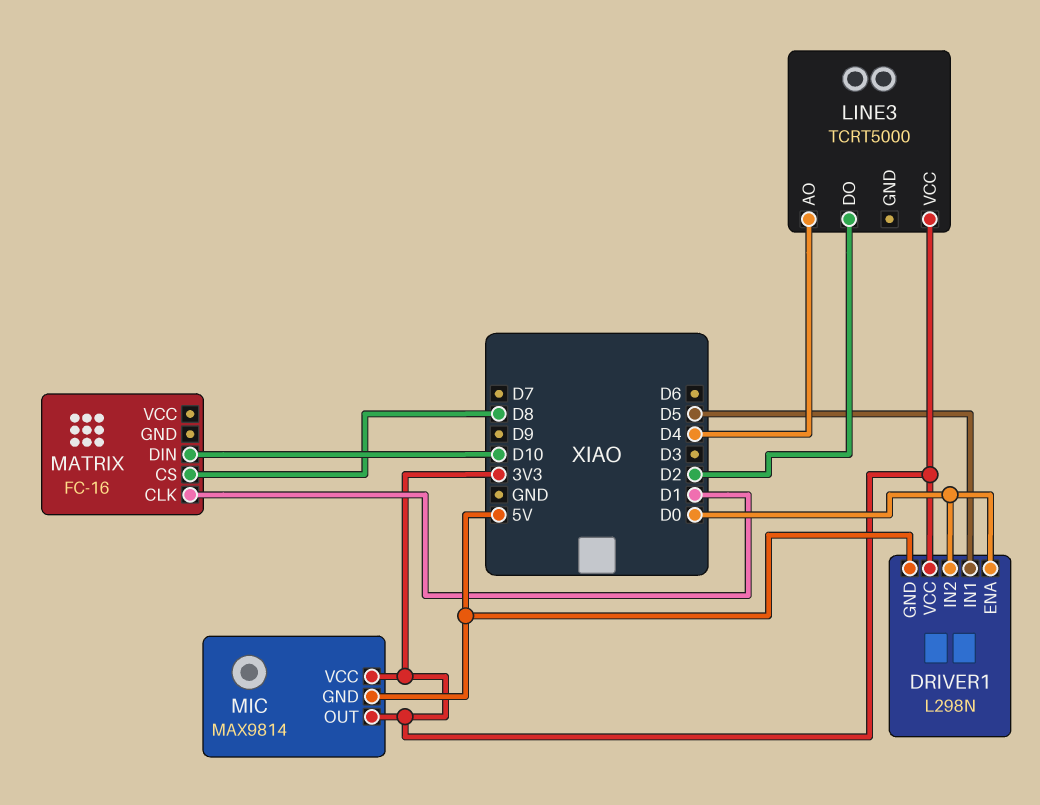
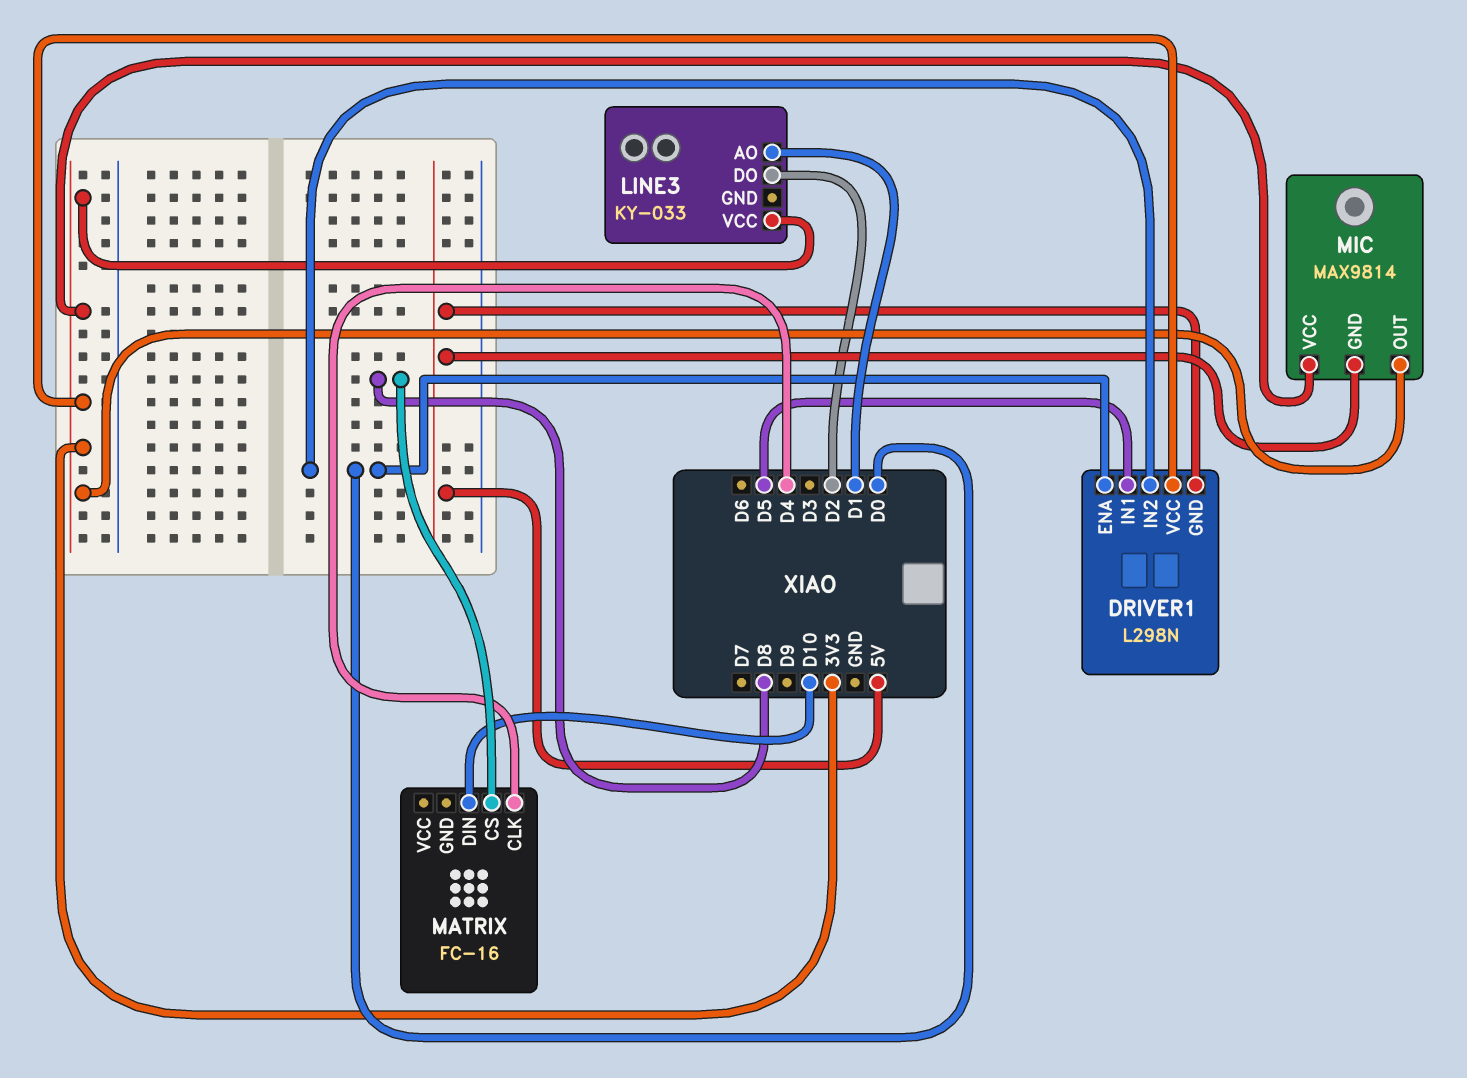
LINE3: TCRT5000 -> KY-033
LINE3 pin AO: D4 -> D1
MATRIX pin CLK: D1 -> D4

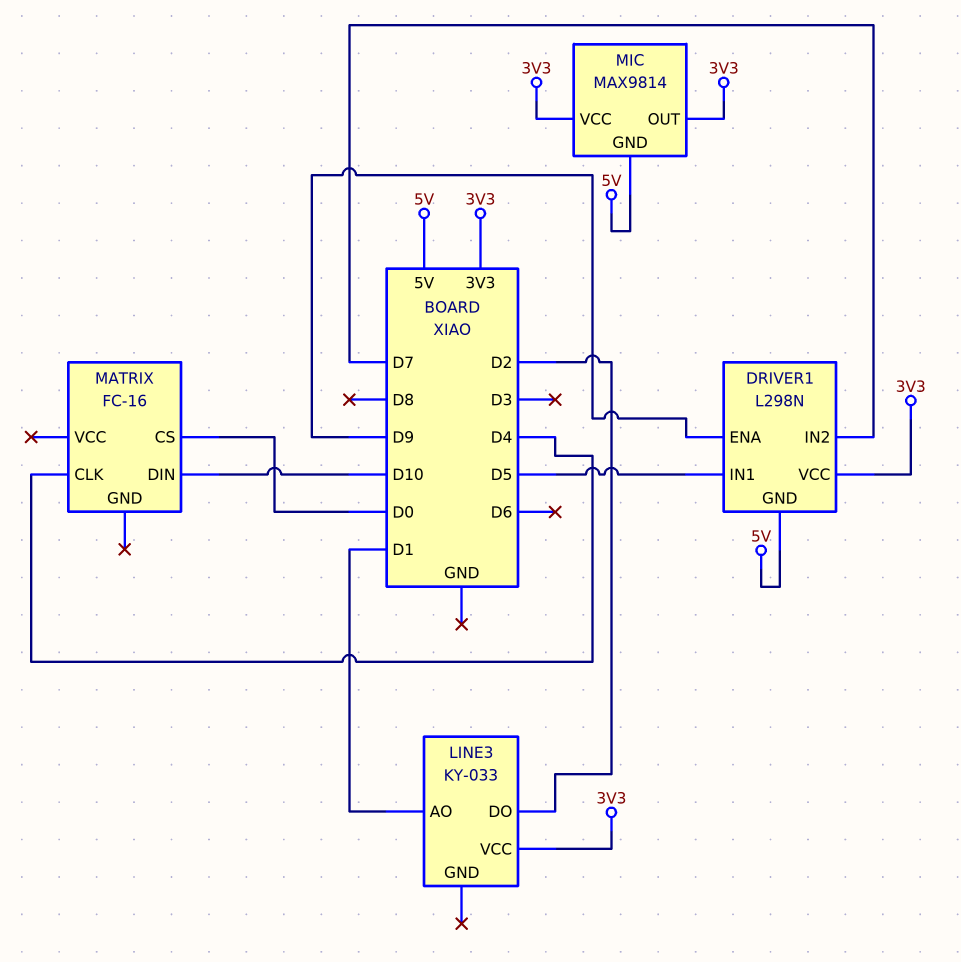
DRIVER1 pin ENA: D0 -> D9
DRIVER1 pin IN2: D0 -> D7
MATRIX pin CS: D8 -> D0

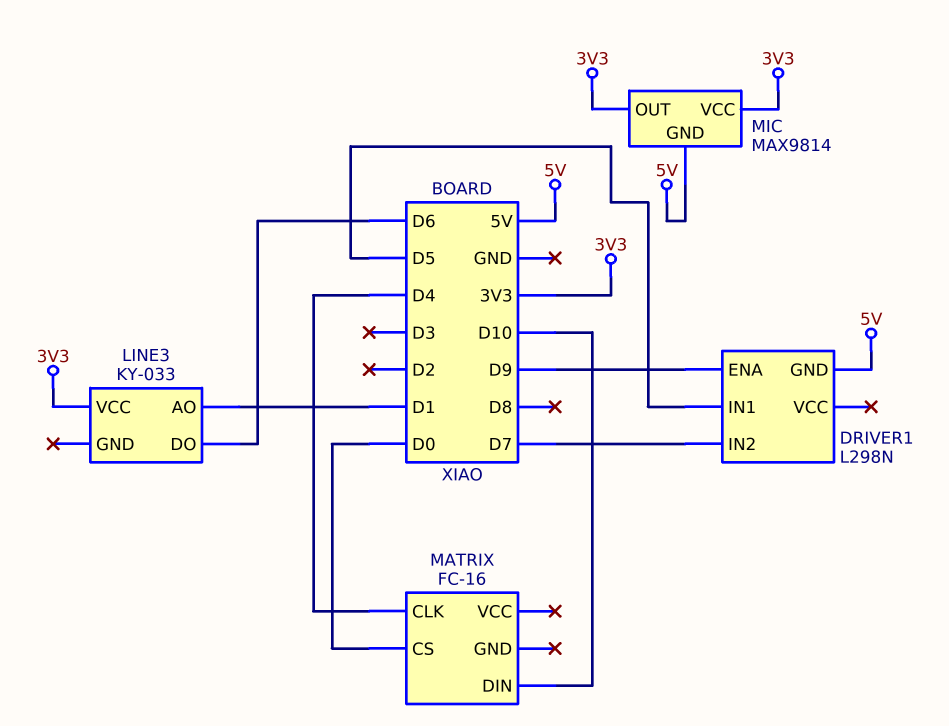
DRIVER1 pin VCC: 3V3 -> none
LINE3 pin DO: D2 -> D6

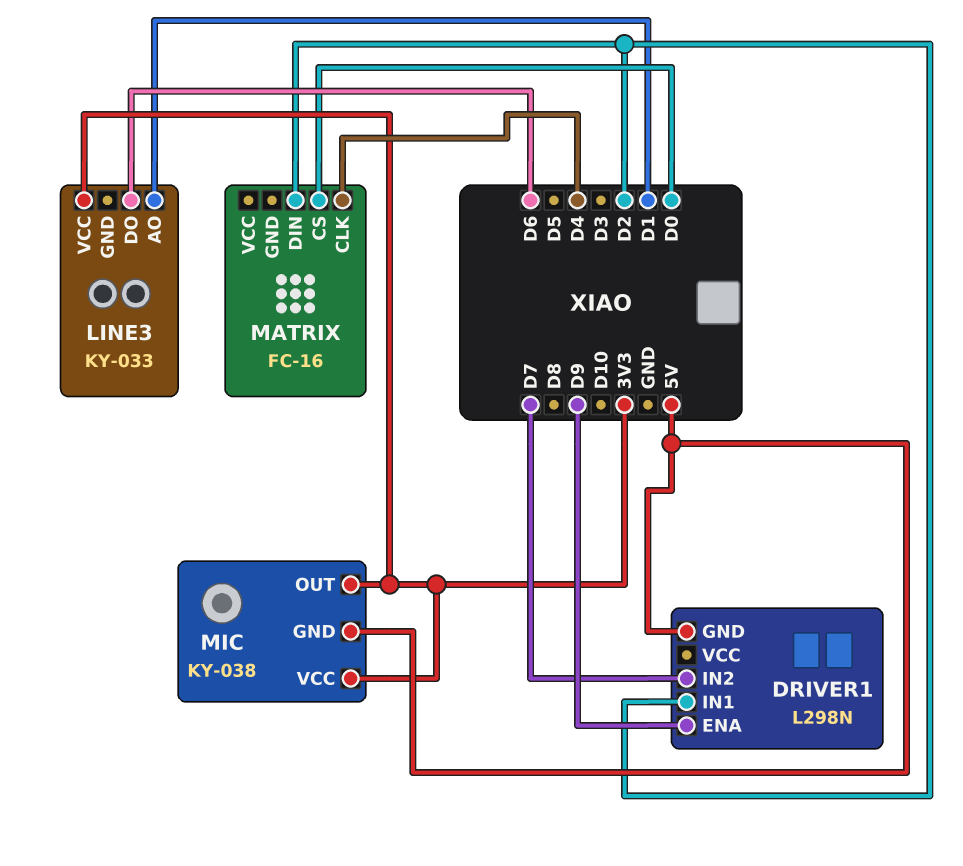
DRIVER1 pin IN1: D5 -> D2
MATRIX pin DIN: D10 -> D2
MIC: MAX9814 -> KY-038

